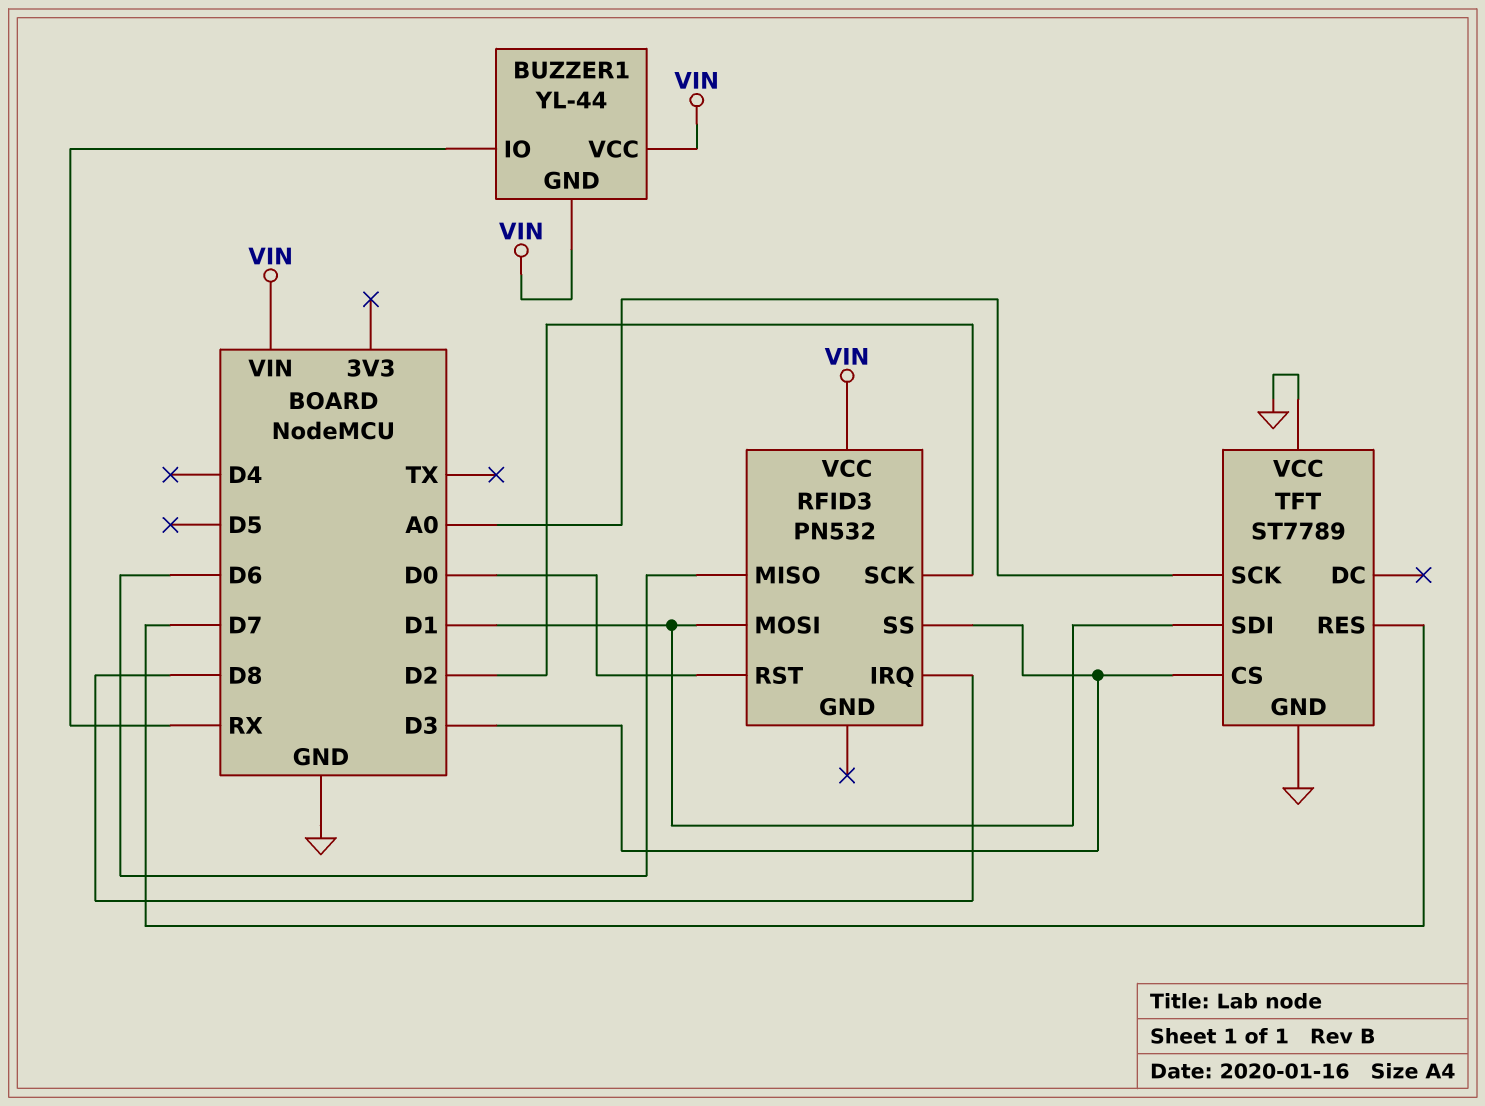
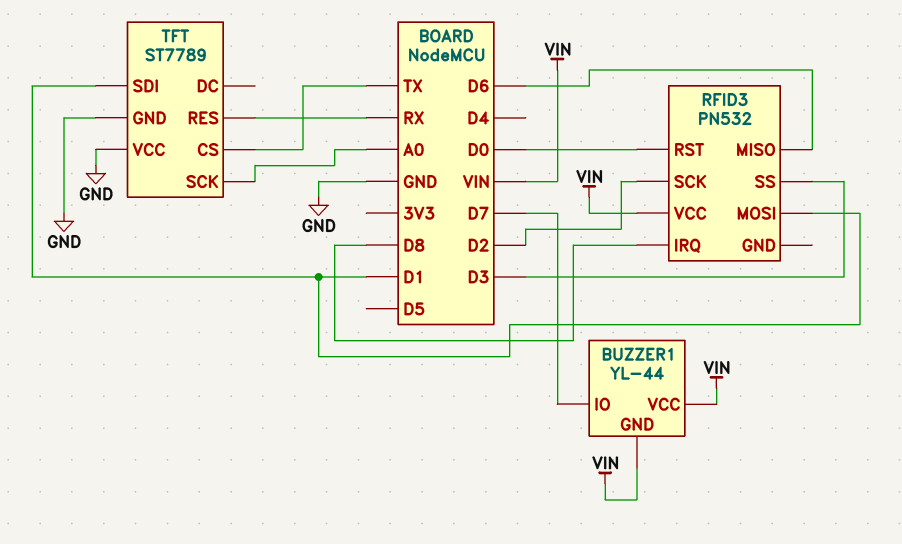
BUZZER1 pin IO: RX -> D7
TFT pin CS: D3 -> TX
TFT pin RES: D7 -> RX

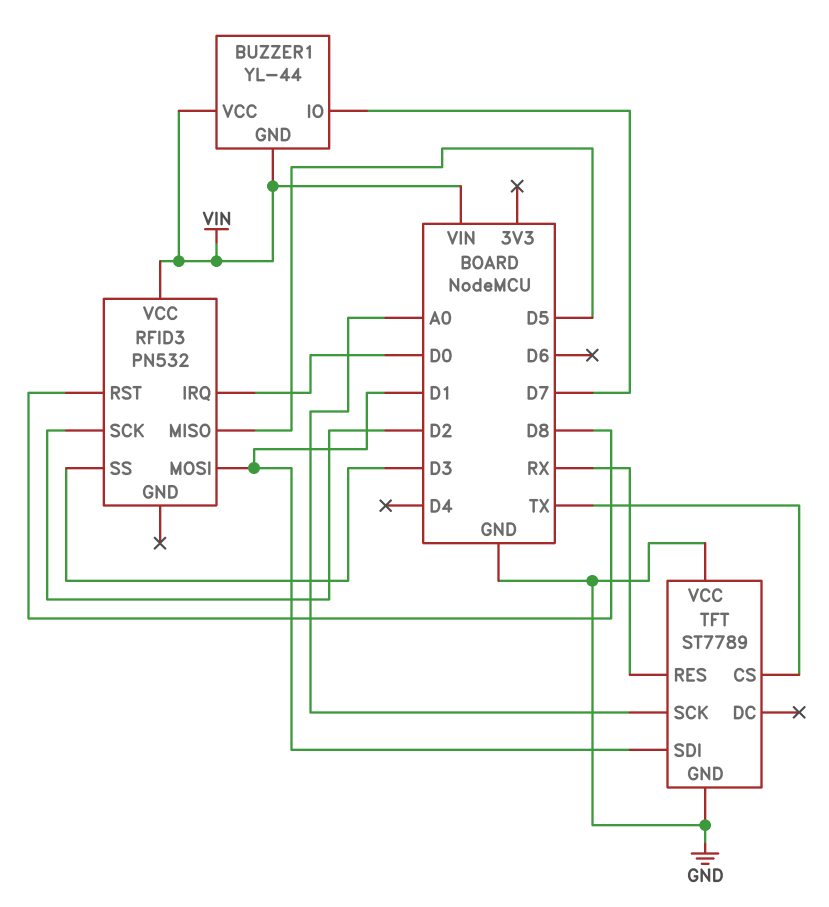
RFID3 pin IRQ: D8 -> D0
RFID3 pin MISO: D6 -> D5
RFID3 pin RST: D0 -> D8

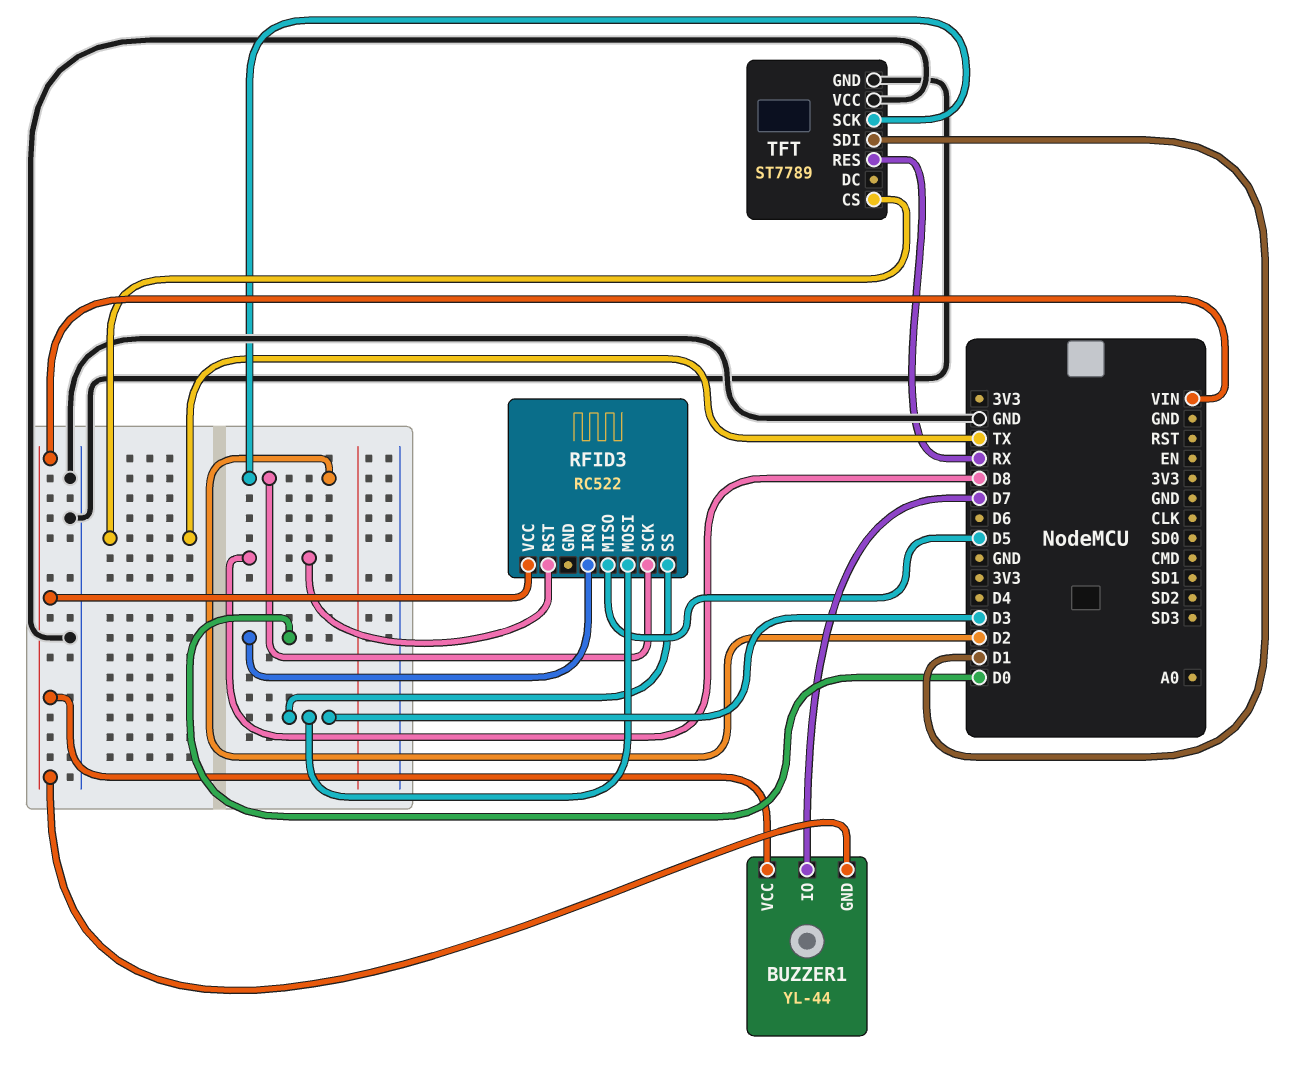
RFID3: PN532 -> RC522
RFID3 pin MOSI: D1 -> D3
TFT pin SCK: A0 -> D2

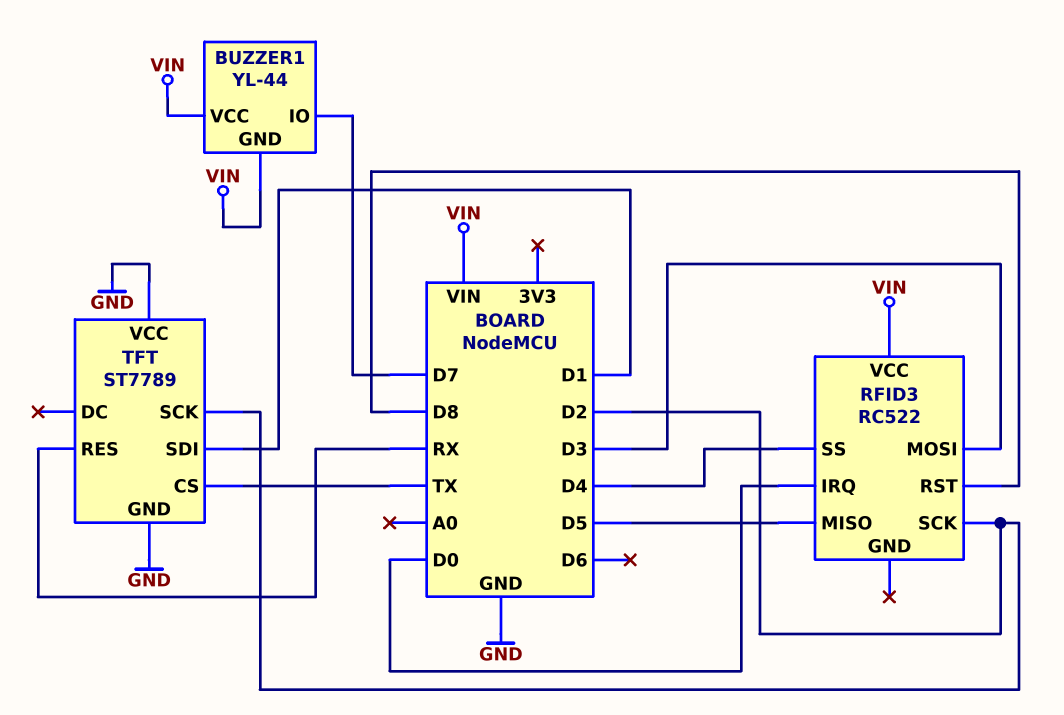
RFID3 pin SS: D3 -> D4

